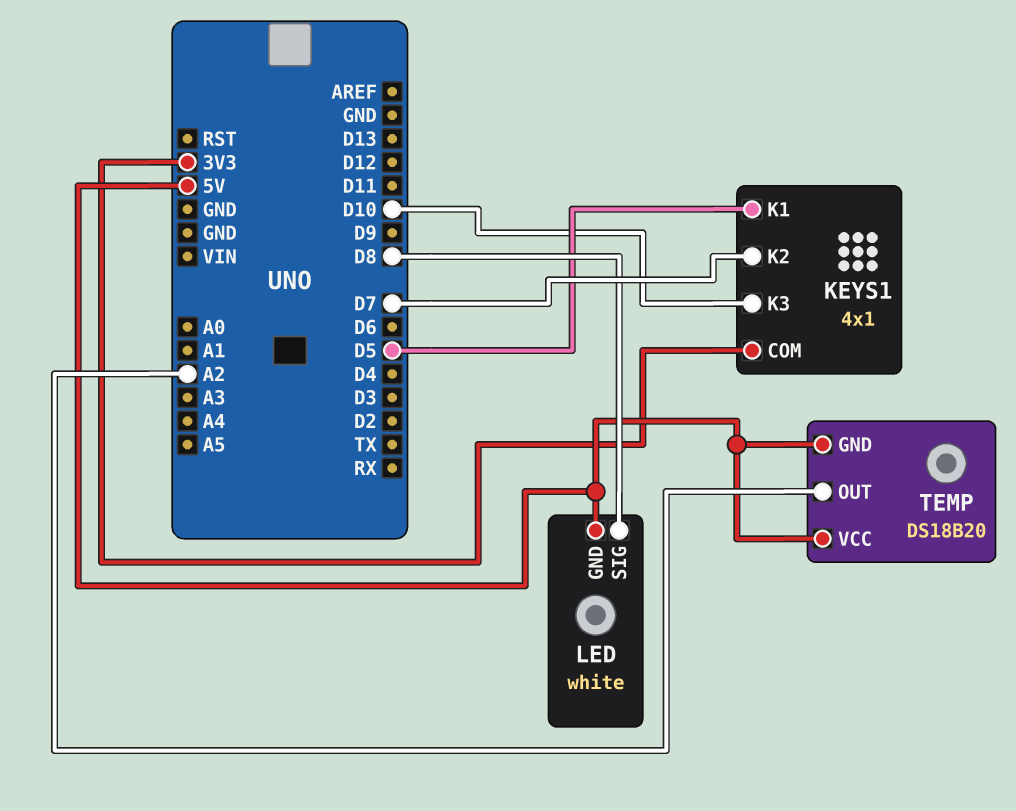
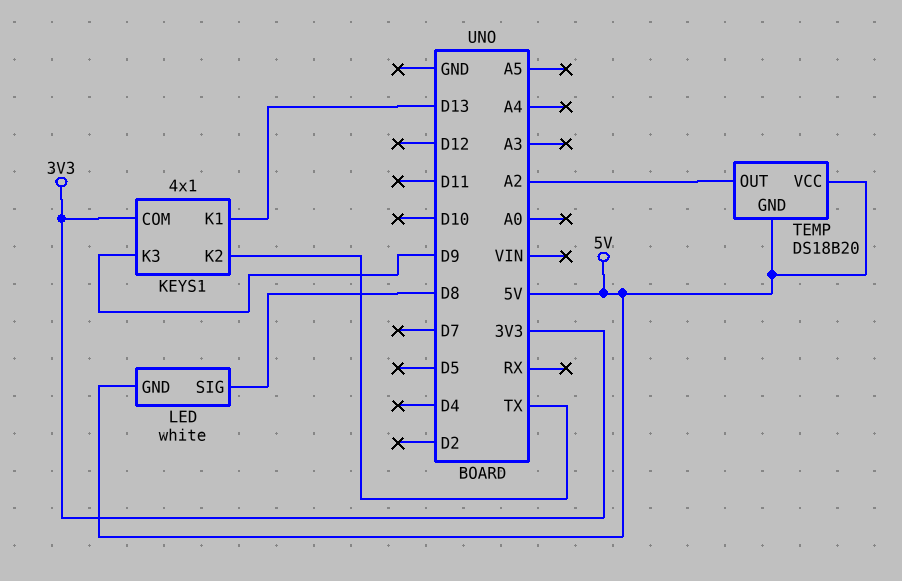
KEYS1 pin K1: D5 -> D13
KEYS1 pin K2: D7 -> TX
KEYS1 pin K3: D10 -> D9

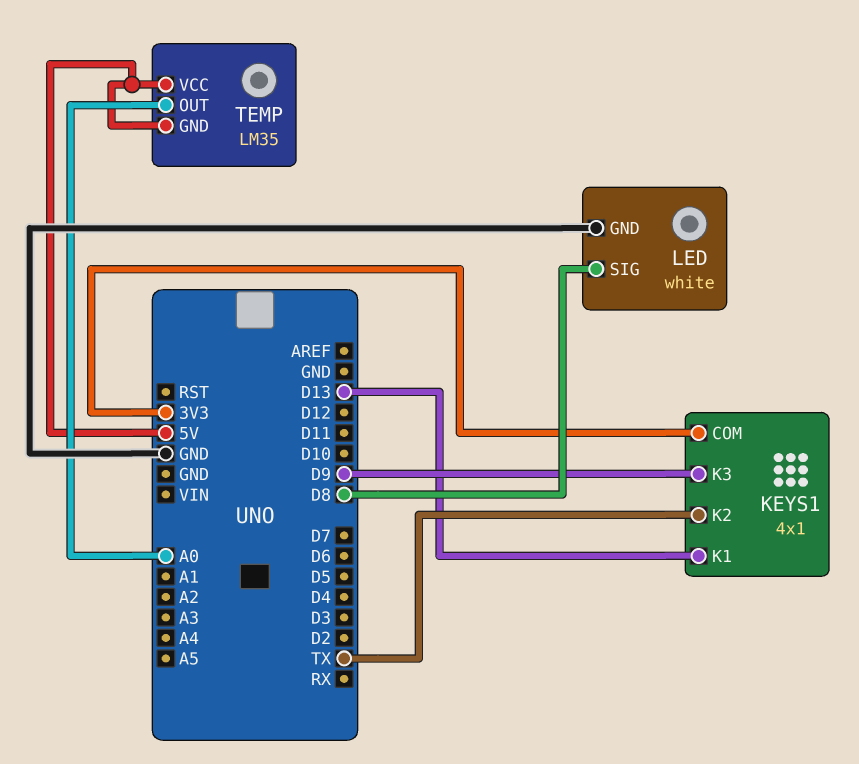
LED pin GND: 5V -> GND
TEMP: DS18B20 -> LM35
TEMP pin OUT: A2 -> A0

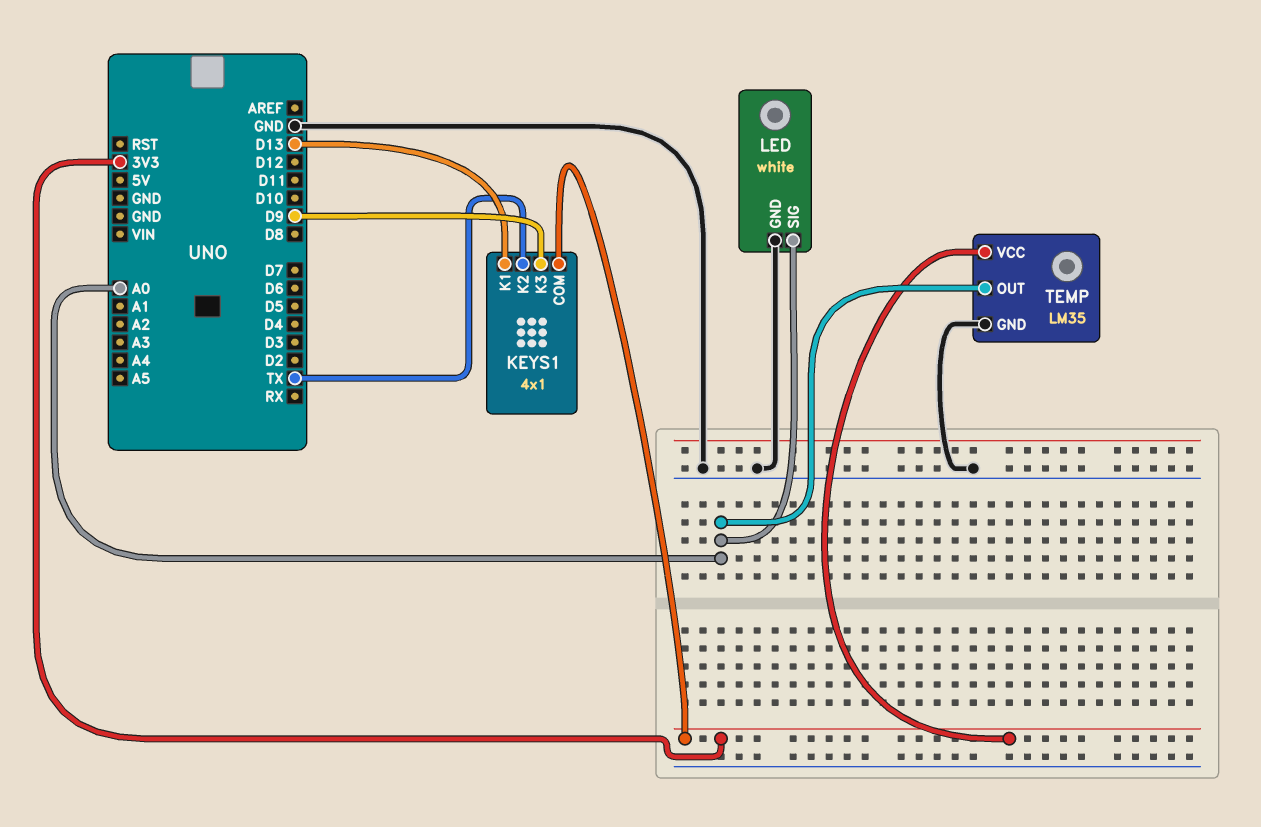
LED pin SIG: D8 -> A0
TEMP pin GND: 5V -> GND
TEMP pin VCC: 5V -> 3V3

